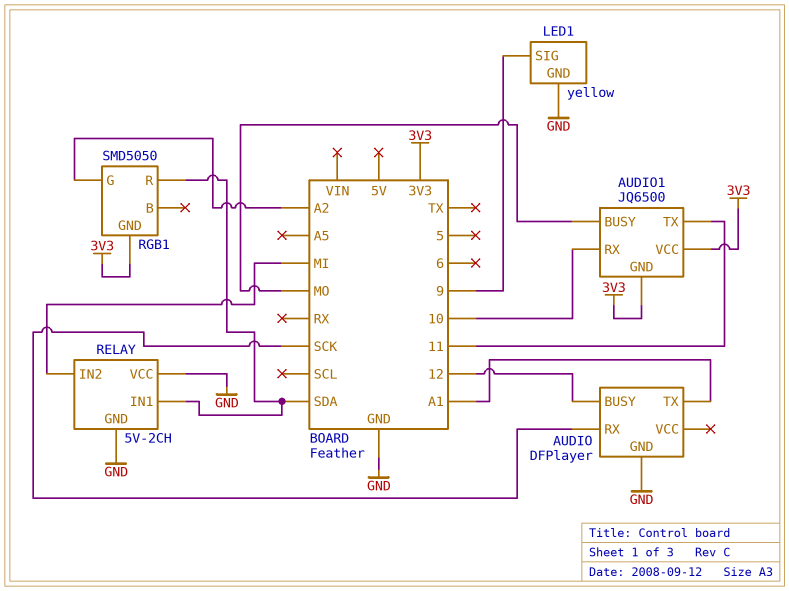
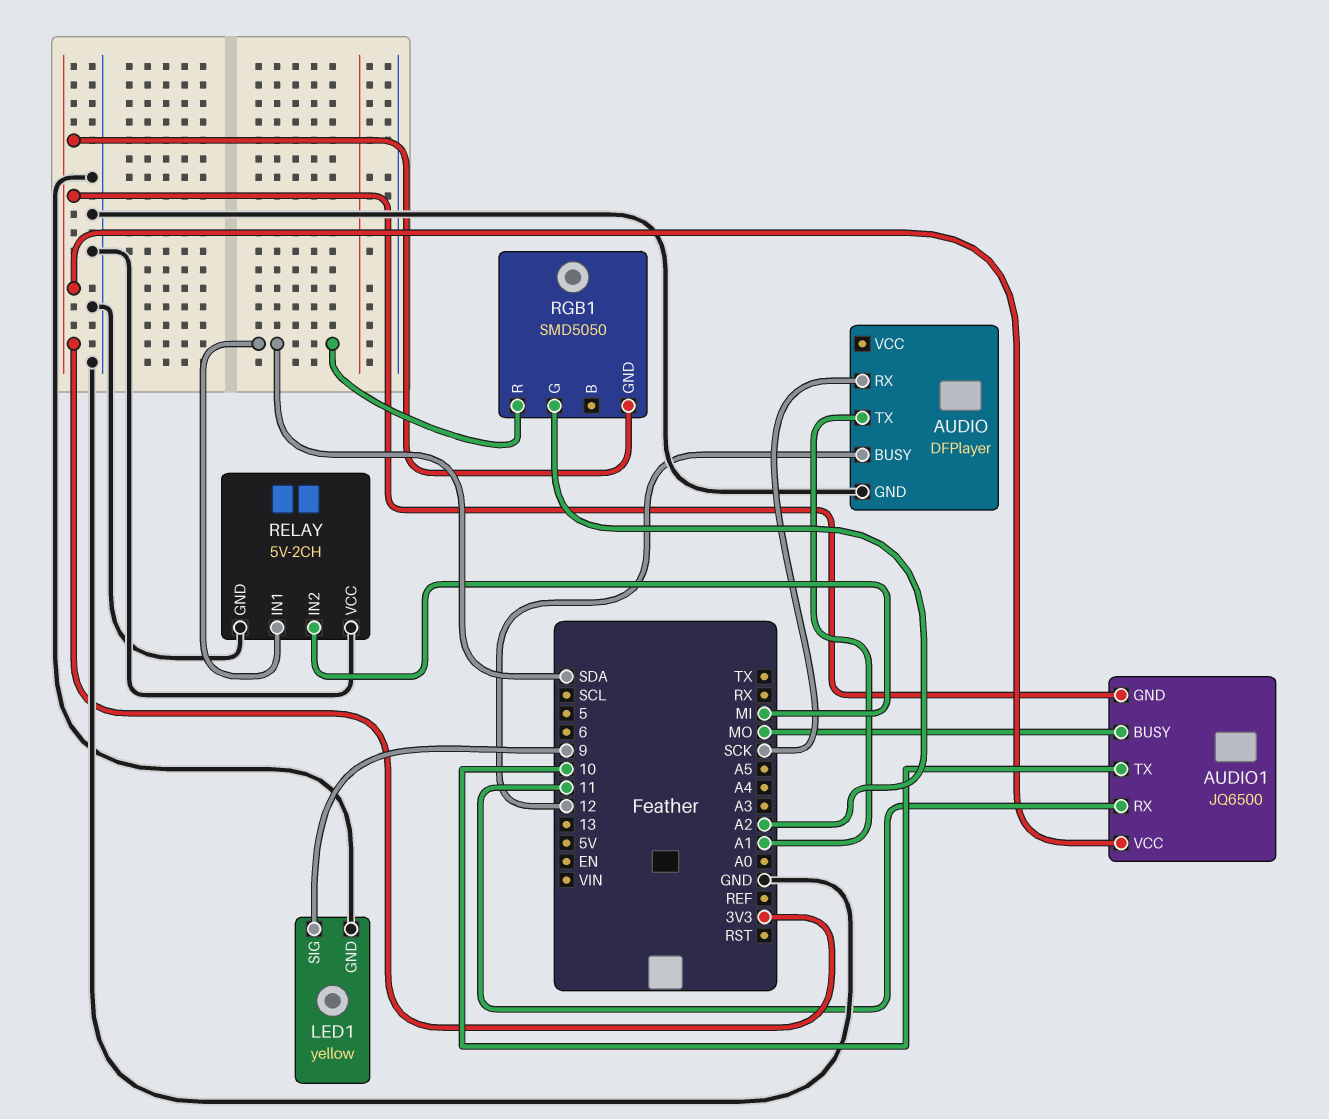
AUDIO1 pin RX: 10 -> 11
AUDIO1 pin TX: 11 -> 10

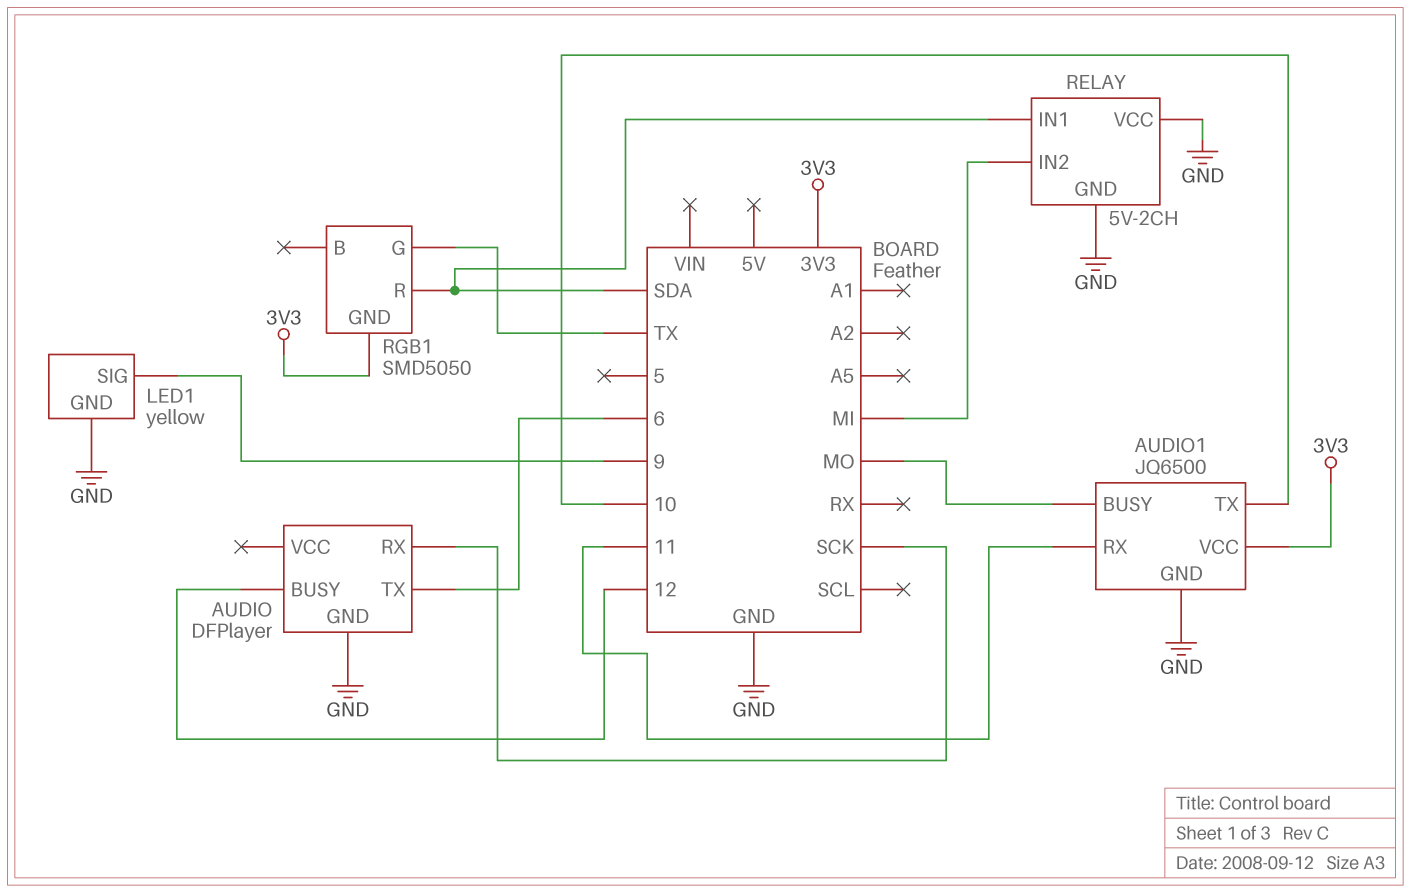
AUDIO pin TX: A1 -> 6
AUDIO1 pin GND: 3V3 -> GND
RGB1 pin G: A2 -> TX

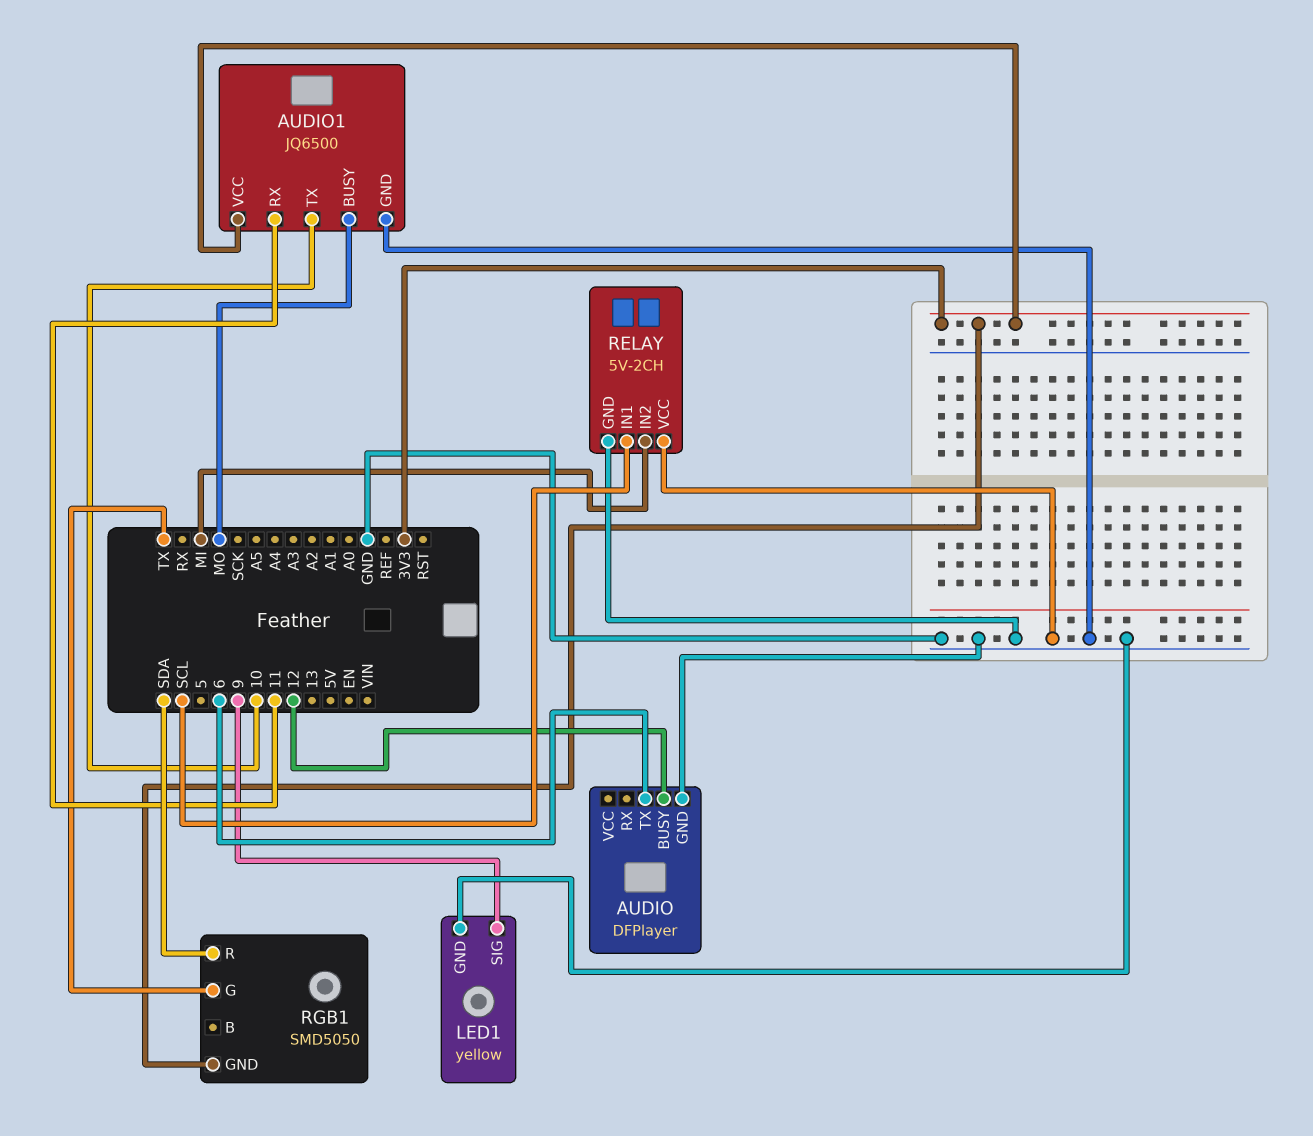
AUDIO pin RX: SCK -> none
RELAY pin IN1: SDA -> SCL

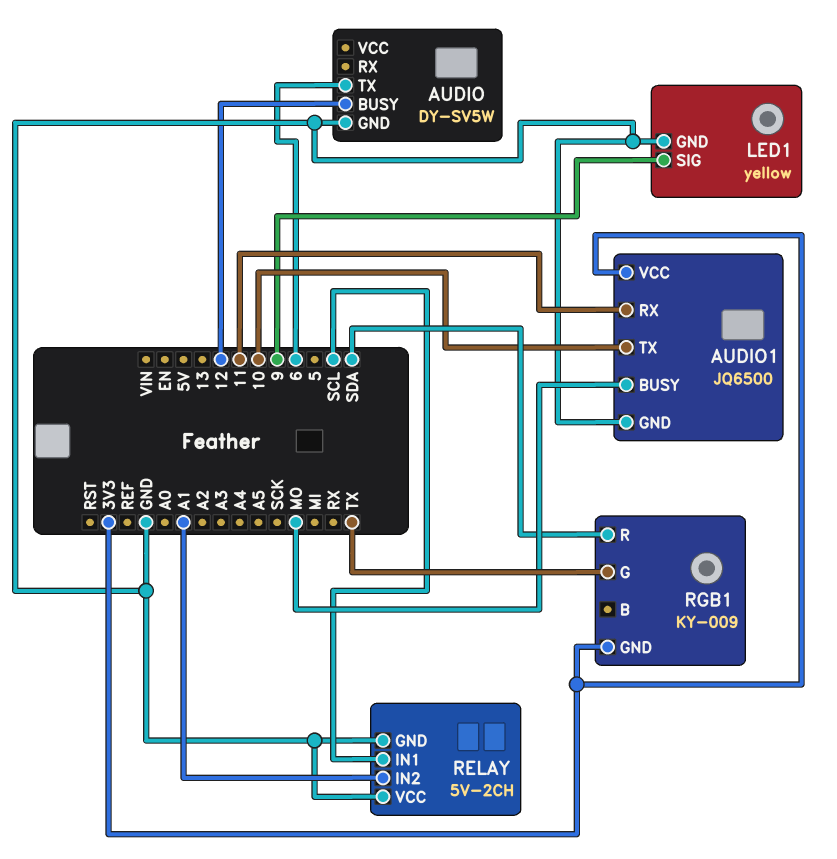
AUDIO: DFPlayer -> DY-SV5W
RELAY pin IN2: MI -> A1
RGB1: SMD5050 -> KY-009

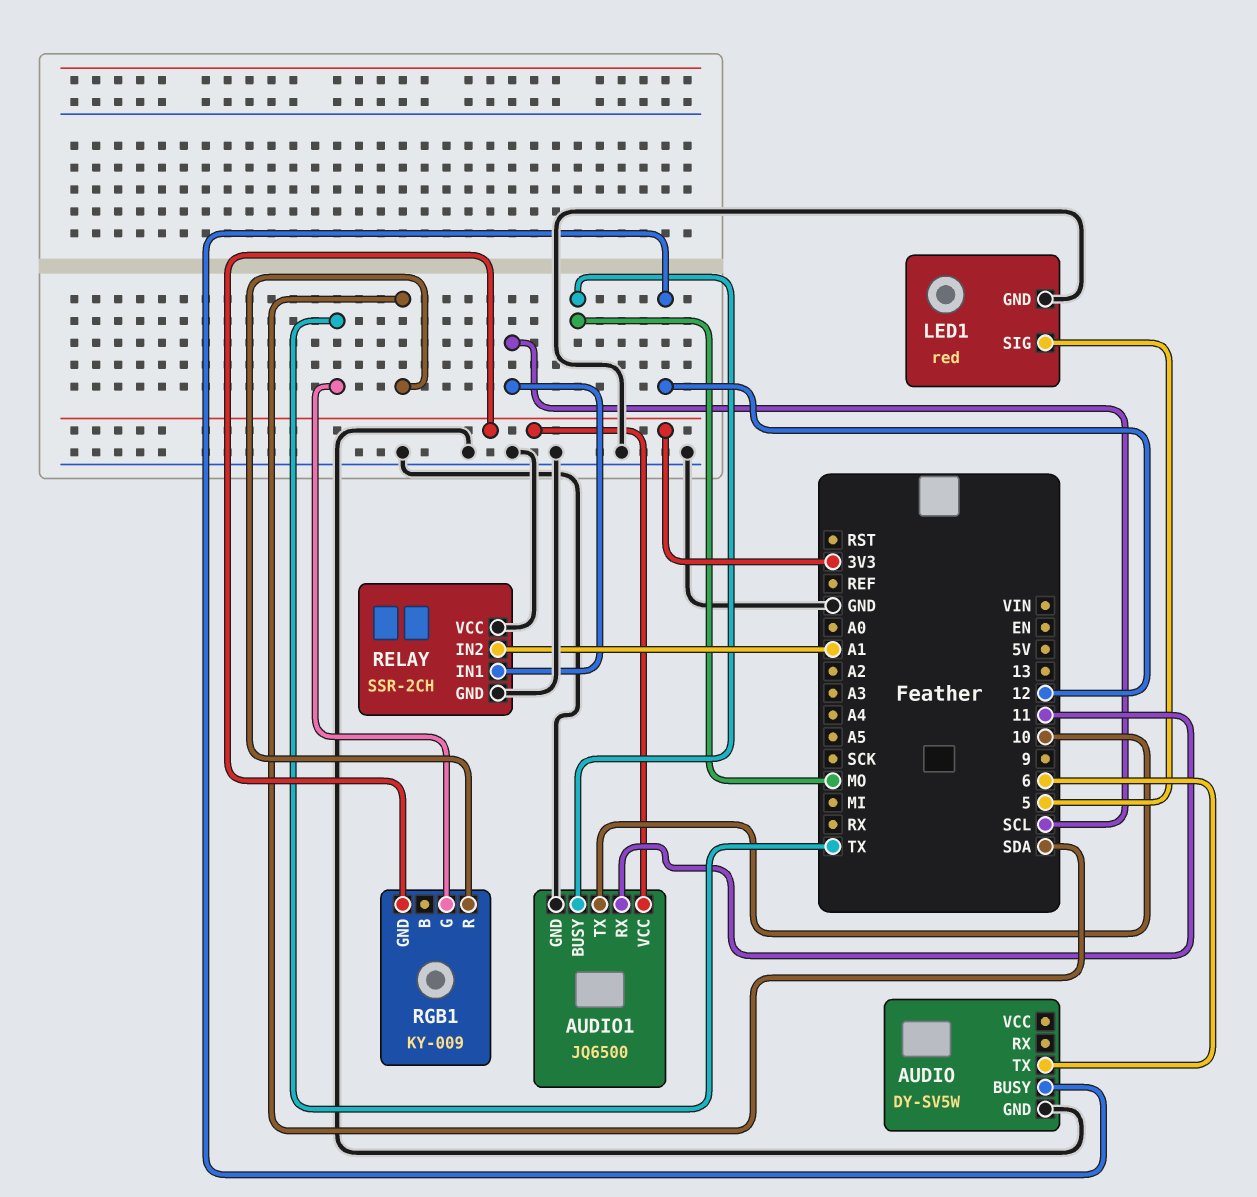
LED1: yellow -> red
LED1 pin SIG: 9 -> 5
RELAY: 5V-2CH -> SSR-2CH

